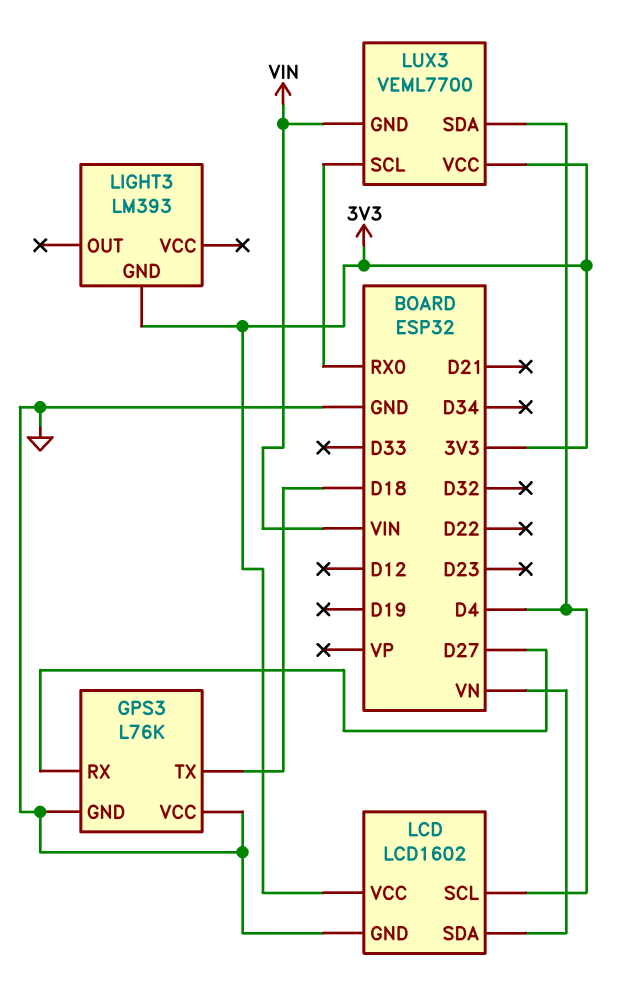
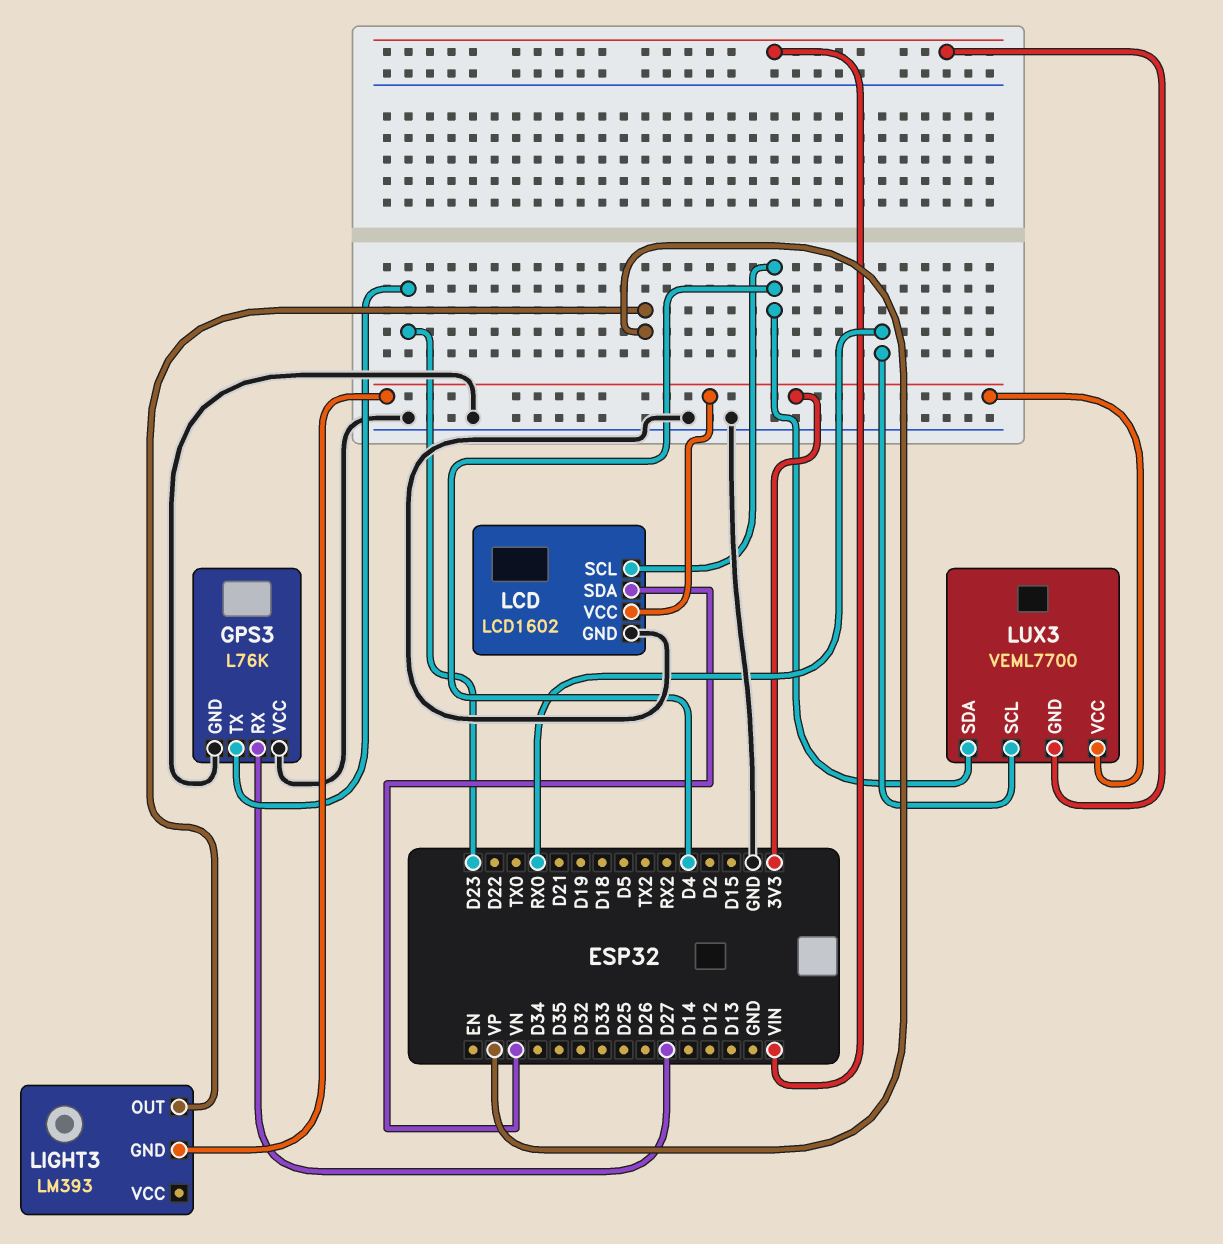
GPS3 pin TX: D18 -> D23
LIGHT3 pin OUT: none -> VP

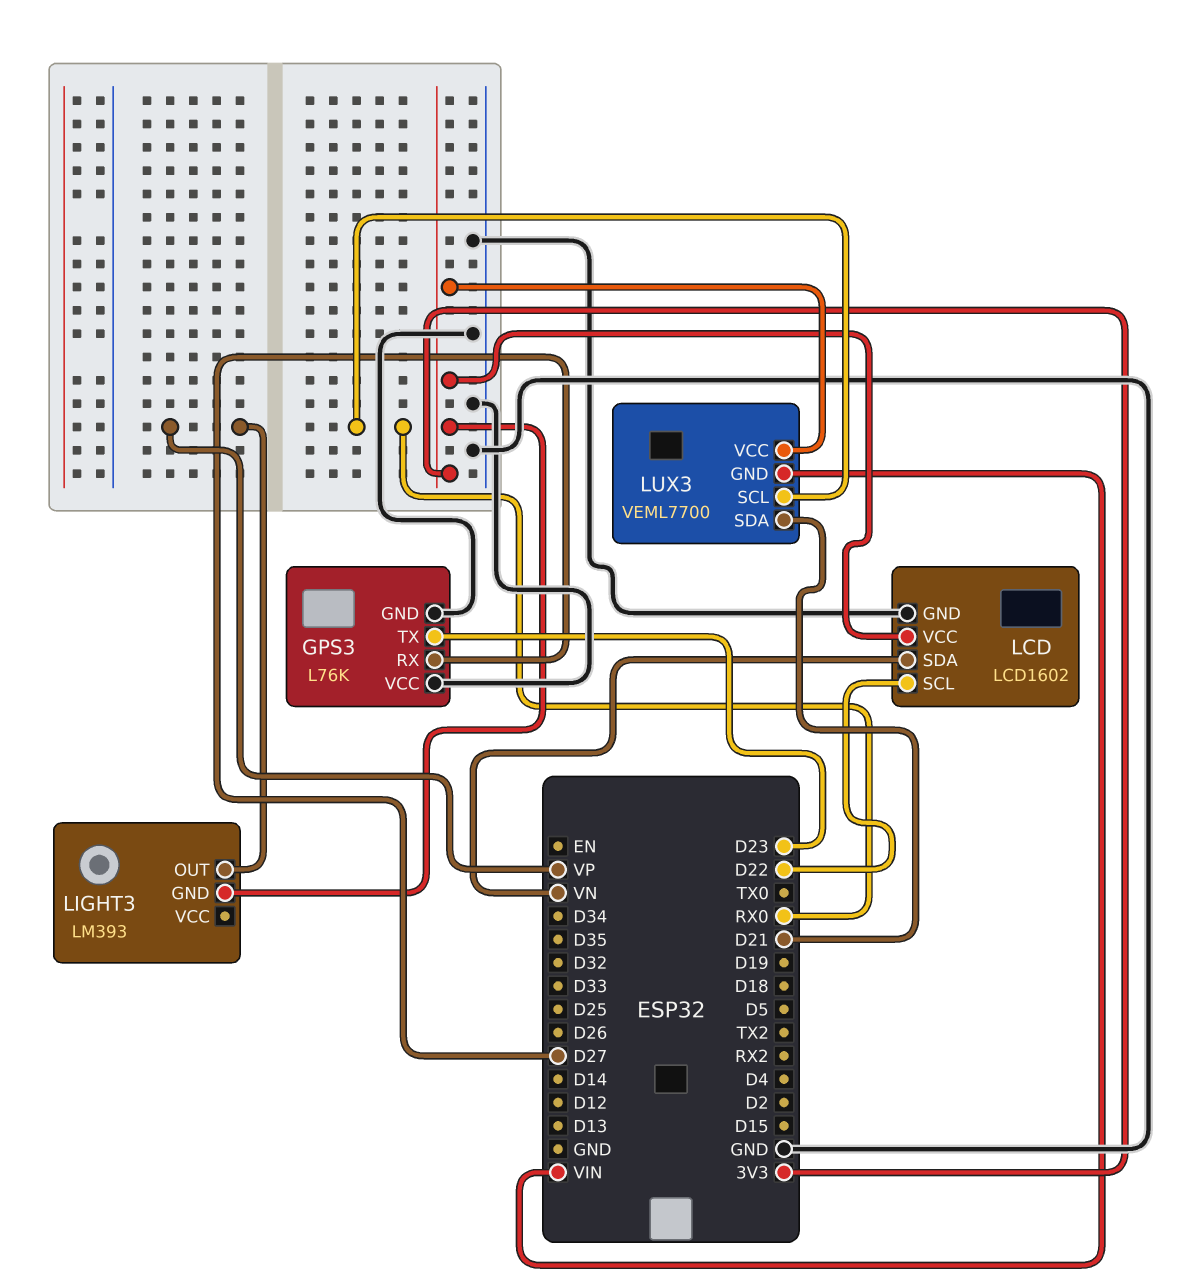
LCD pin SCL: D4 -> D22
LUX3 pin SDA: D4 -> D21

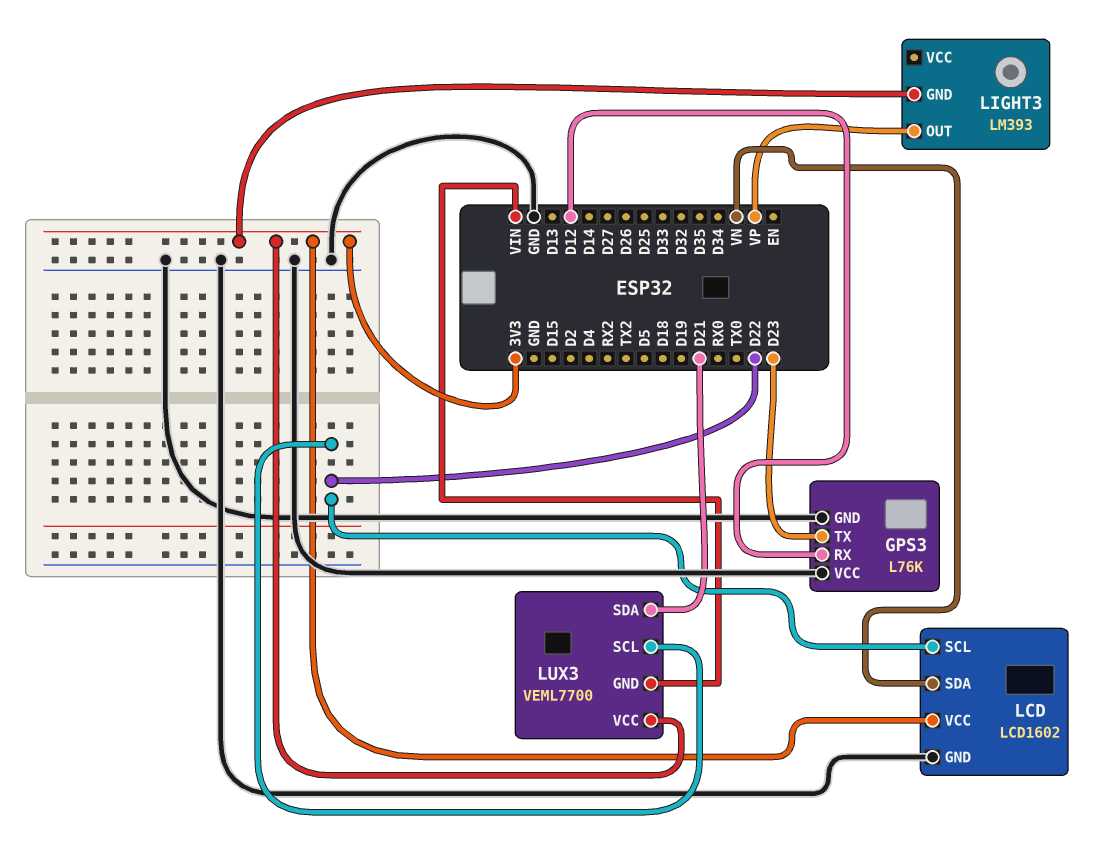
GPS3 pin RX: D27 -> D12
LUX3 pin SCL: RX0 -> D22

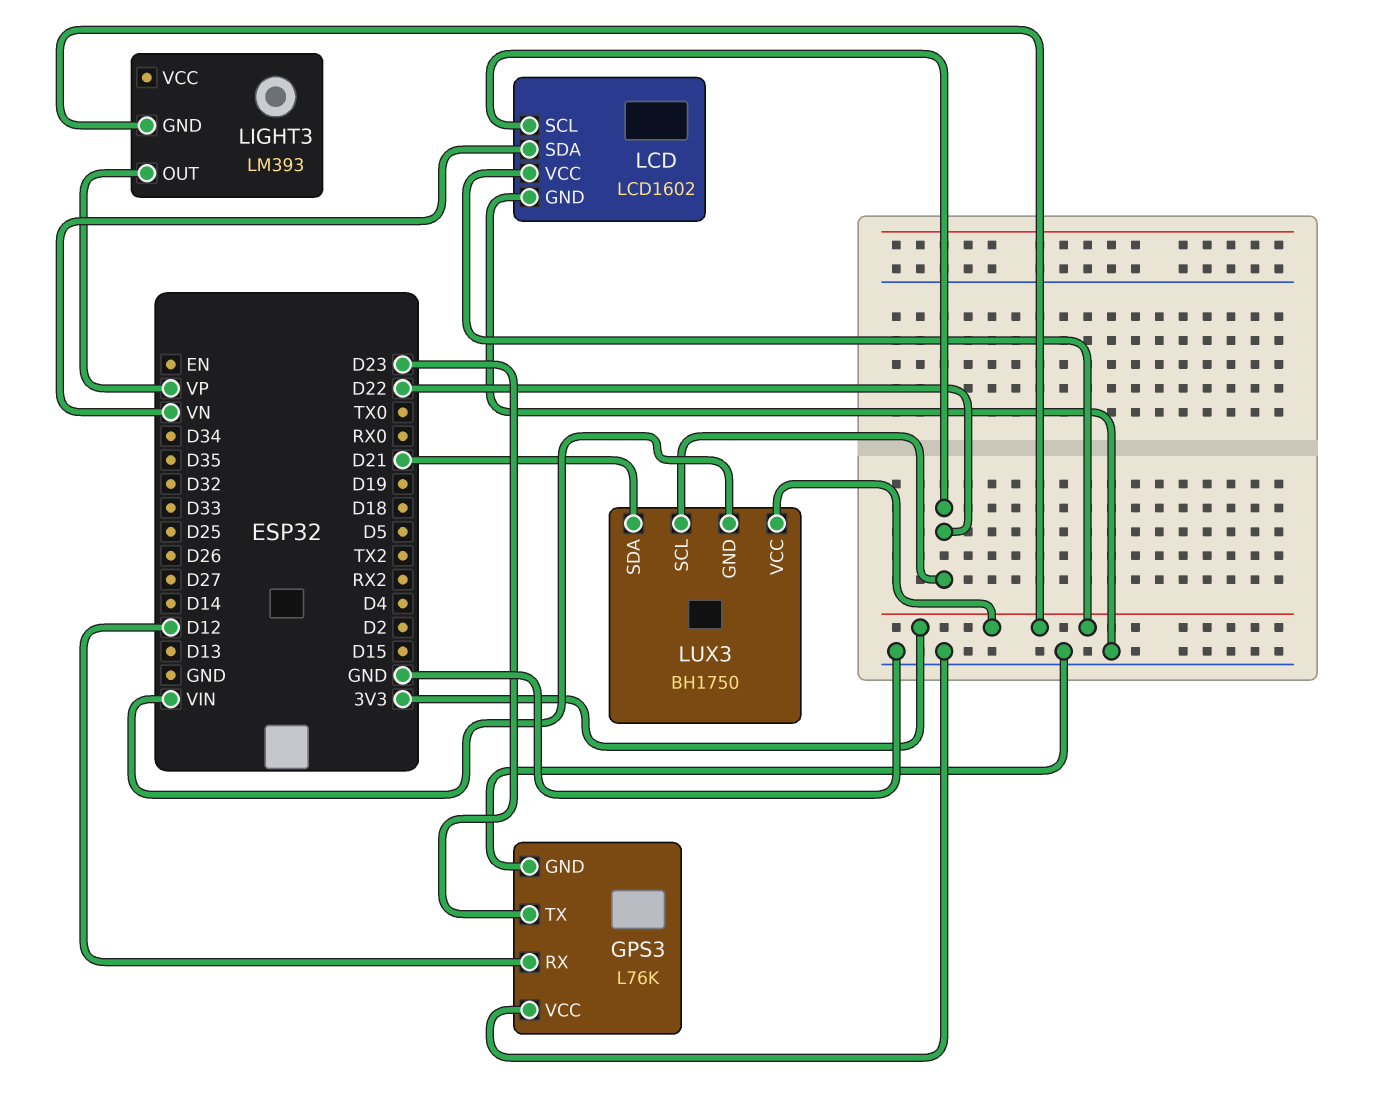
LUX3: VEML7700 -> BH1750

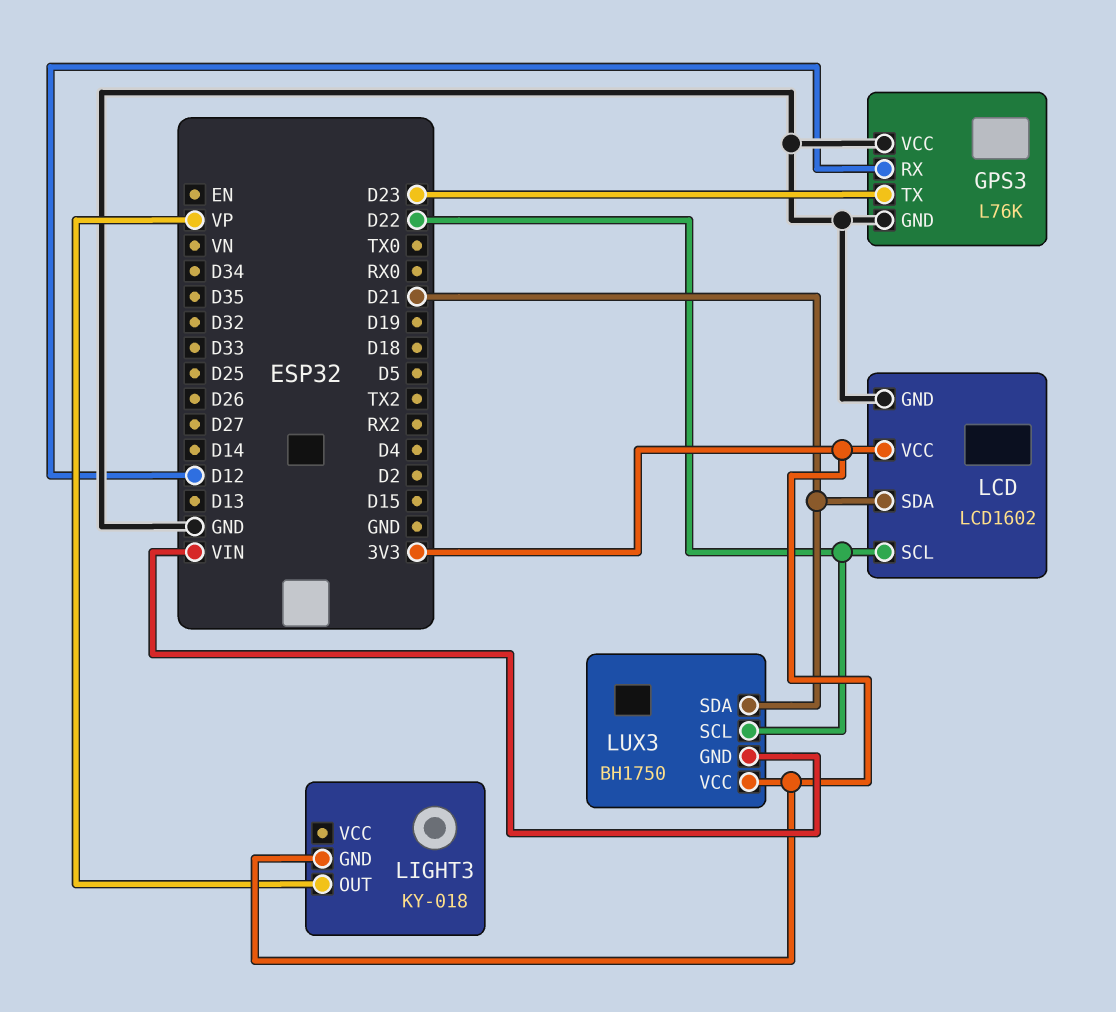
LCD pin SDA: VN -> D21
LIGHT3: LM393 -> KY-018

